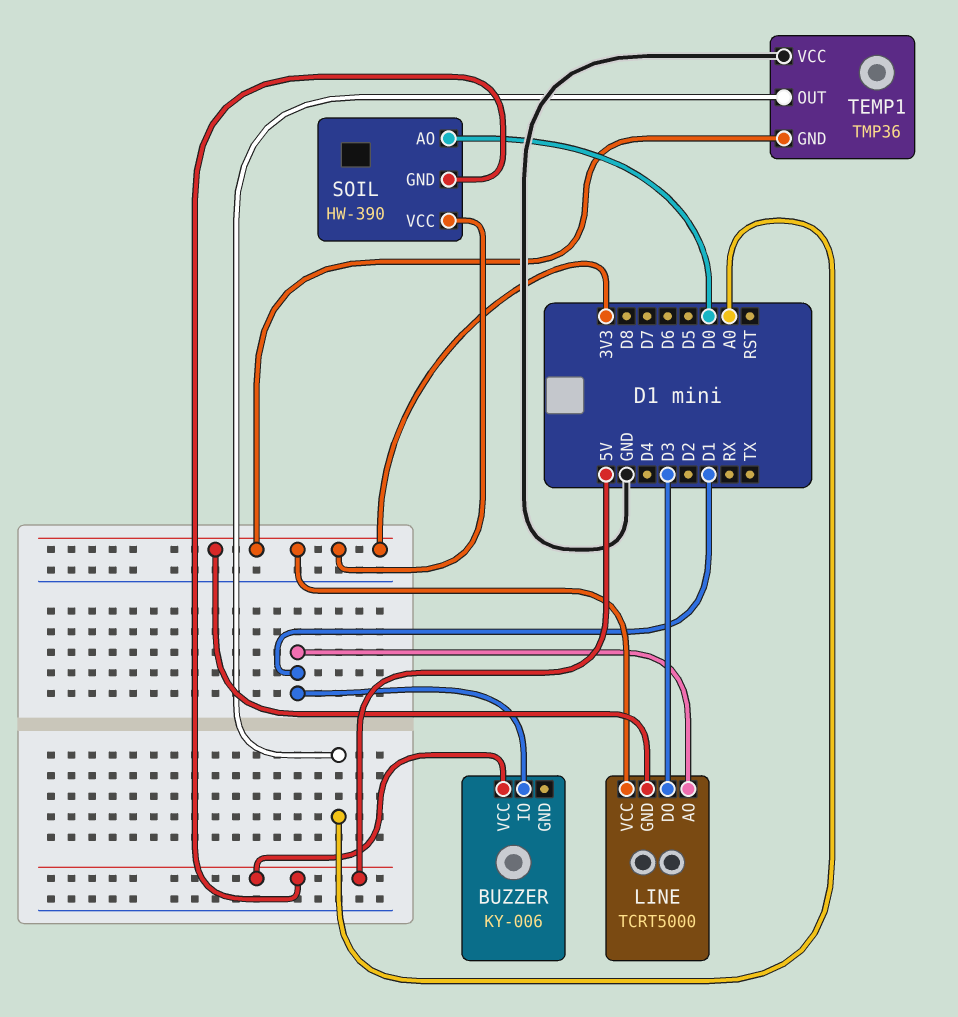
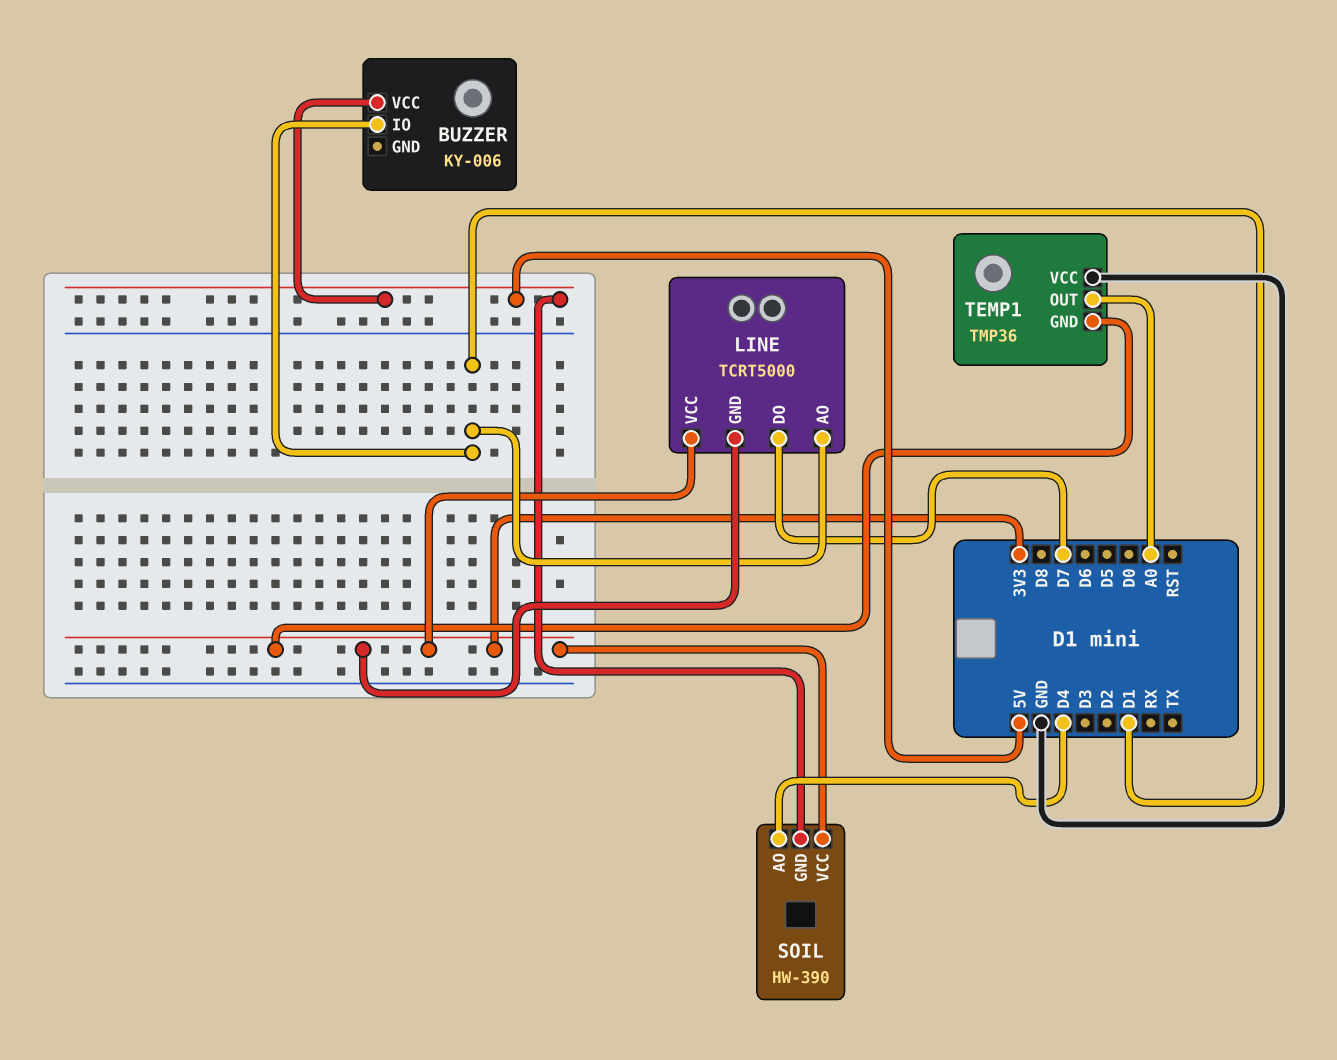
LINE pin DO: D3 -> D7
SOIL pin AO: D0 -> D4

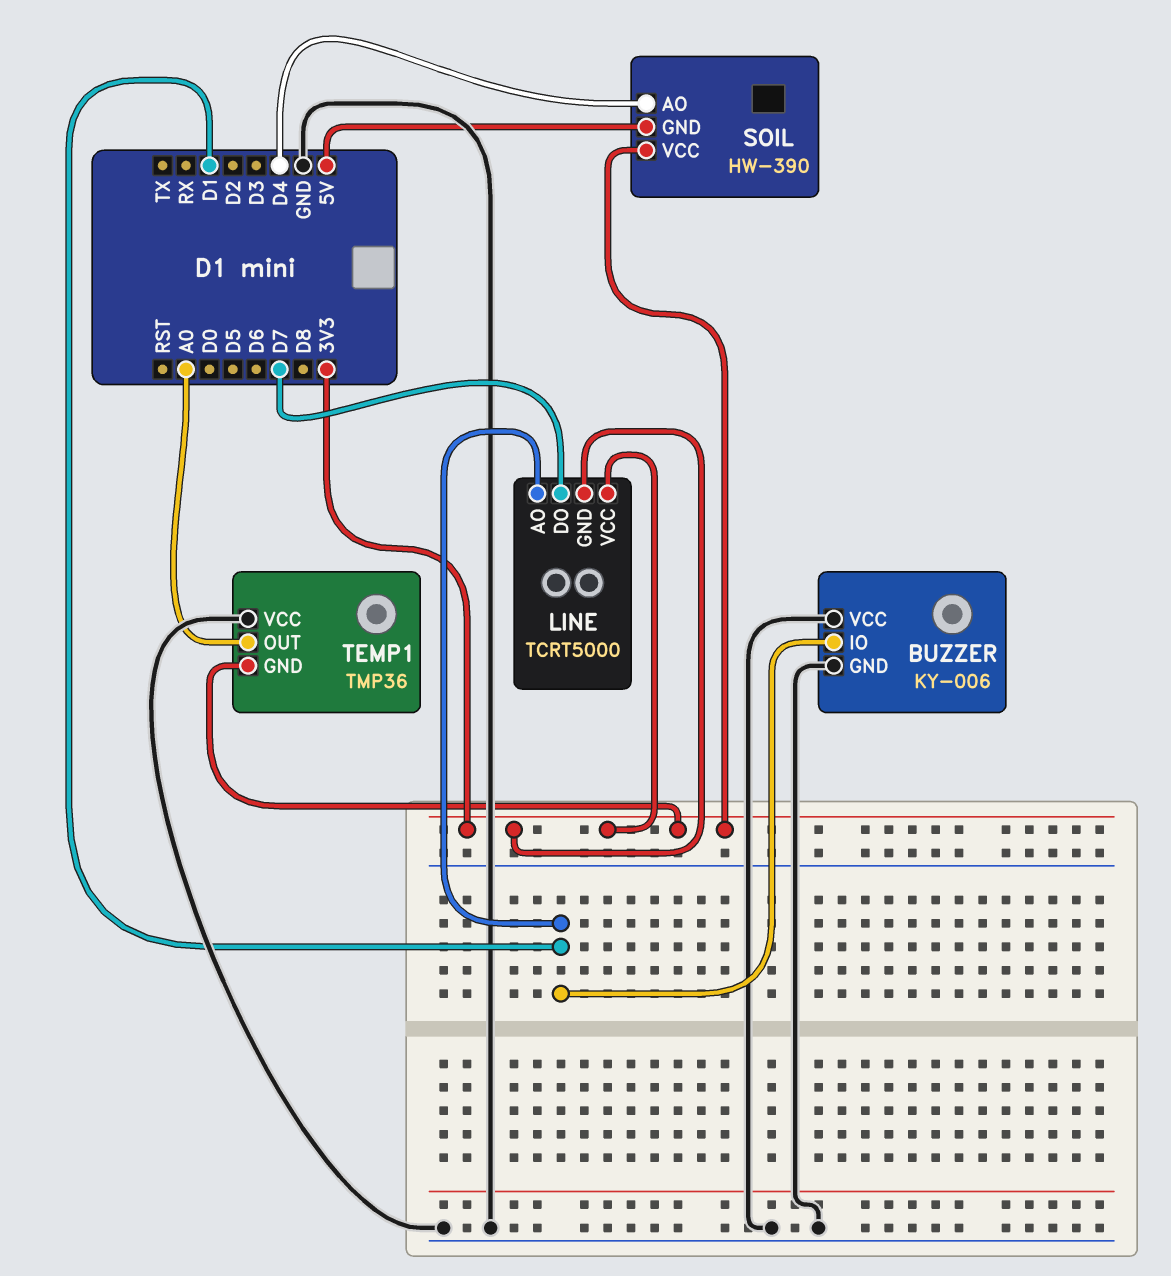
BUZZER pin GND: none -> GND
BUZZER pin VCC: 5V -> GND

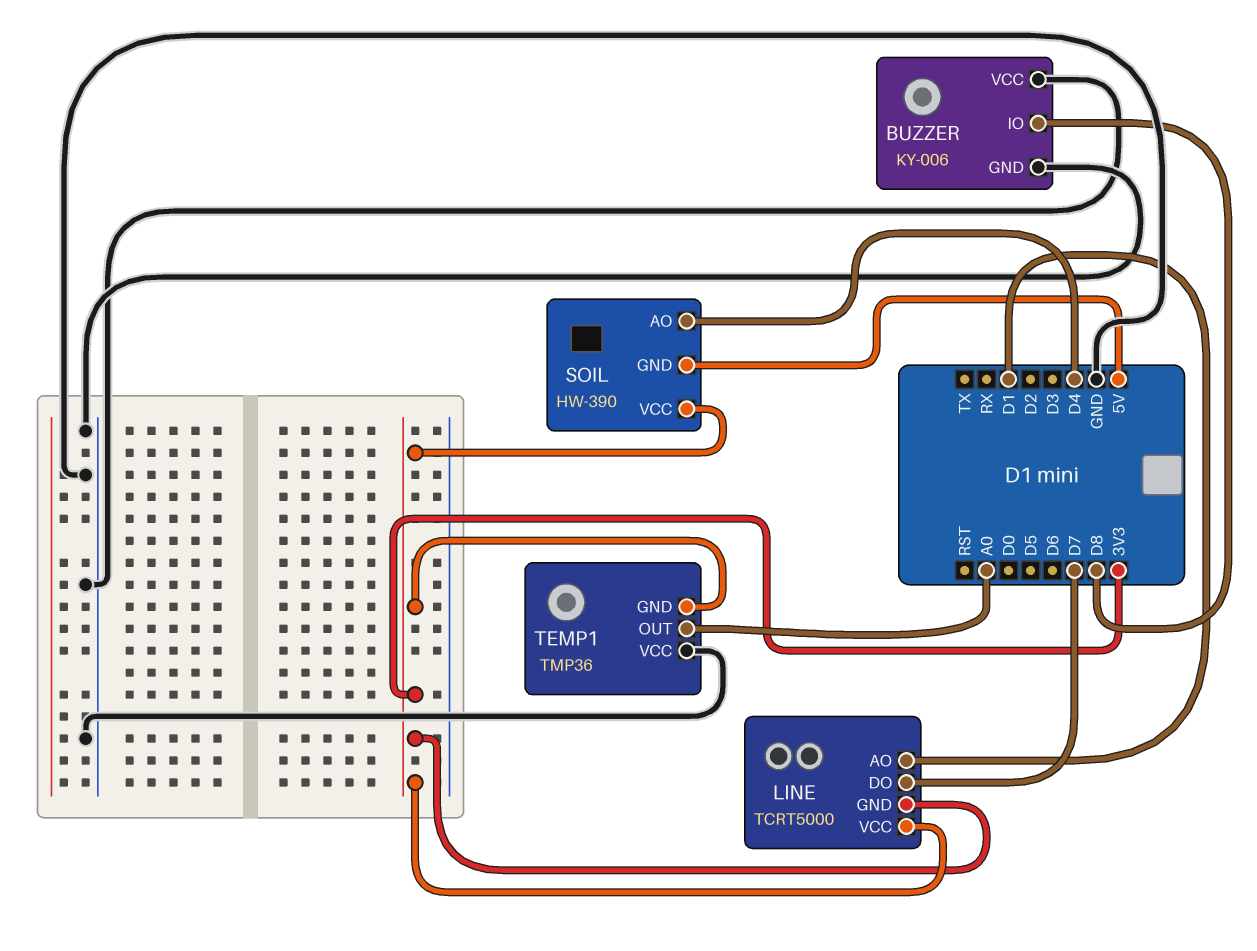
BUZZER pin IO: D1 -> D8

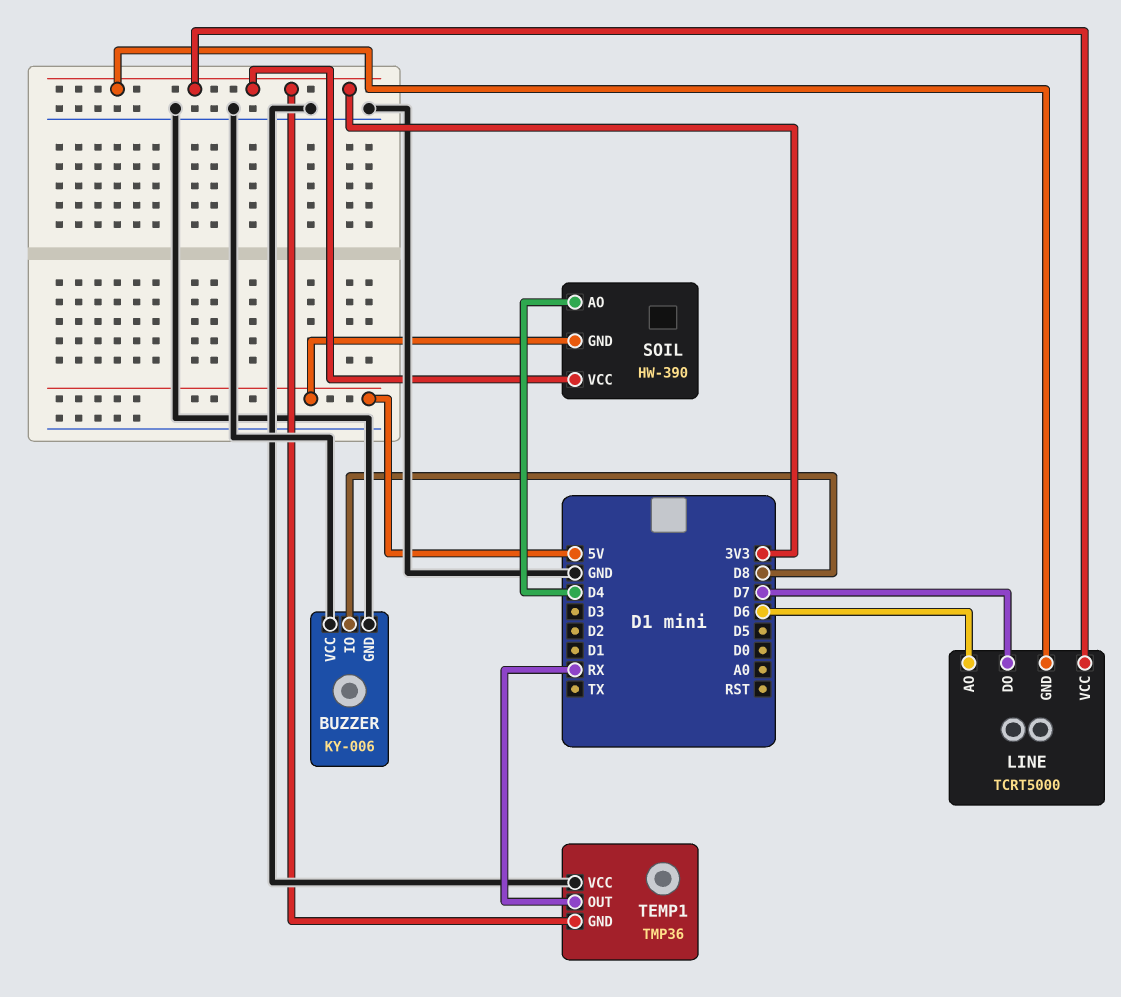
LINE pin AO: D1 -> D6
TEMP1 pin OUT: A0 -> RX

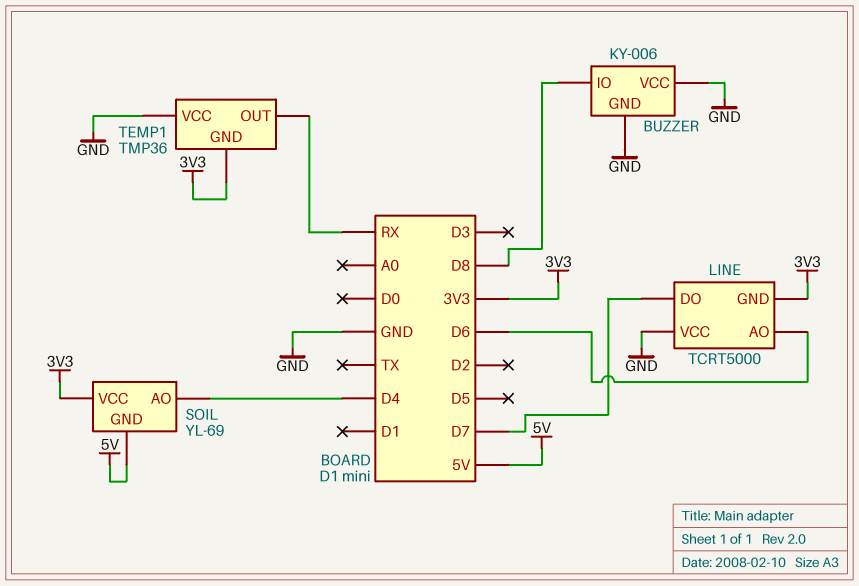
LINE pin VCC: 3V3 -> GND
SOIL: HW-390 -> YL-69

